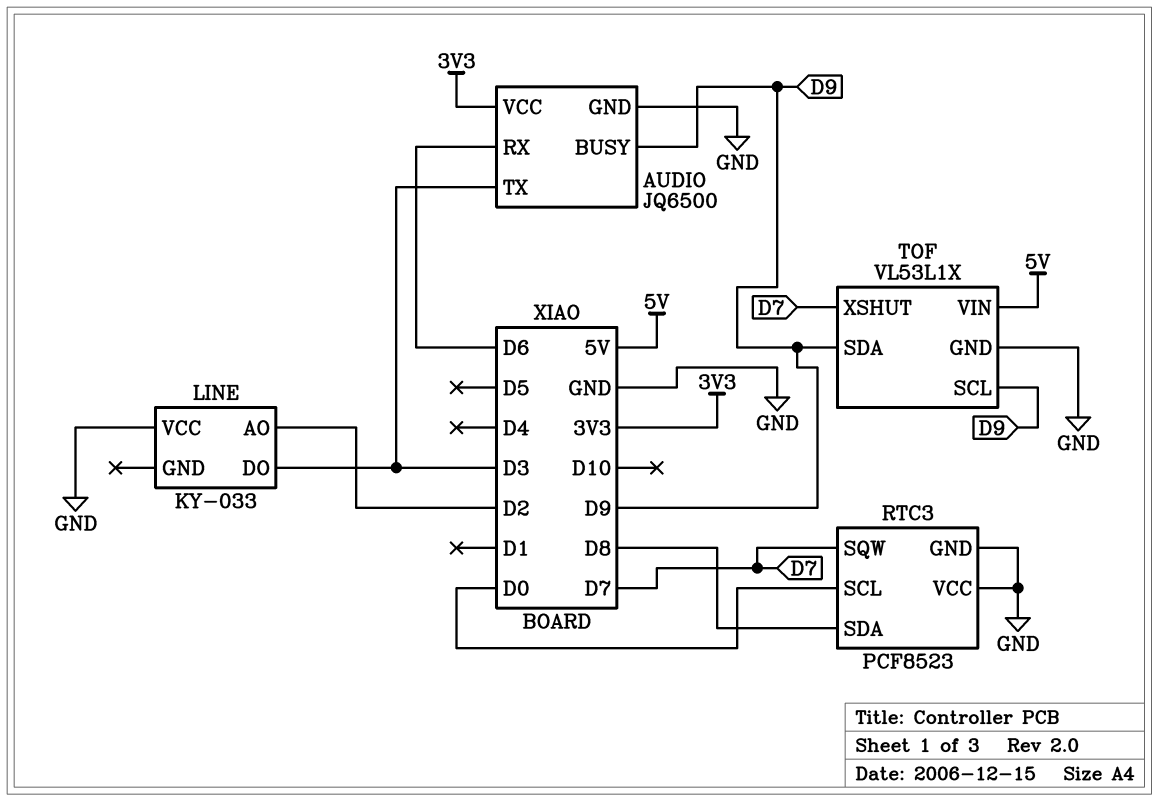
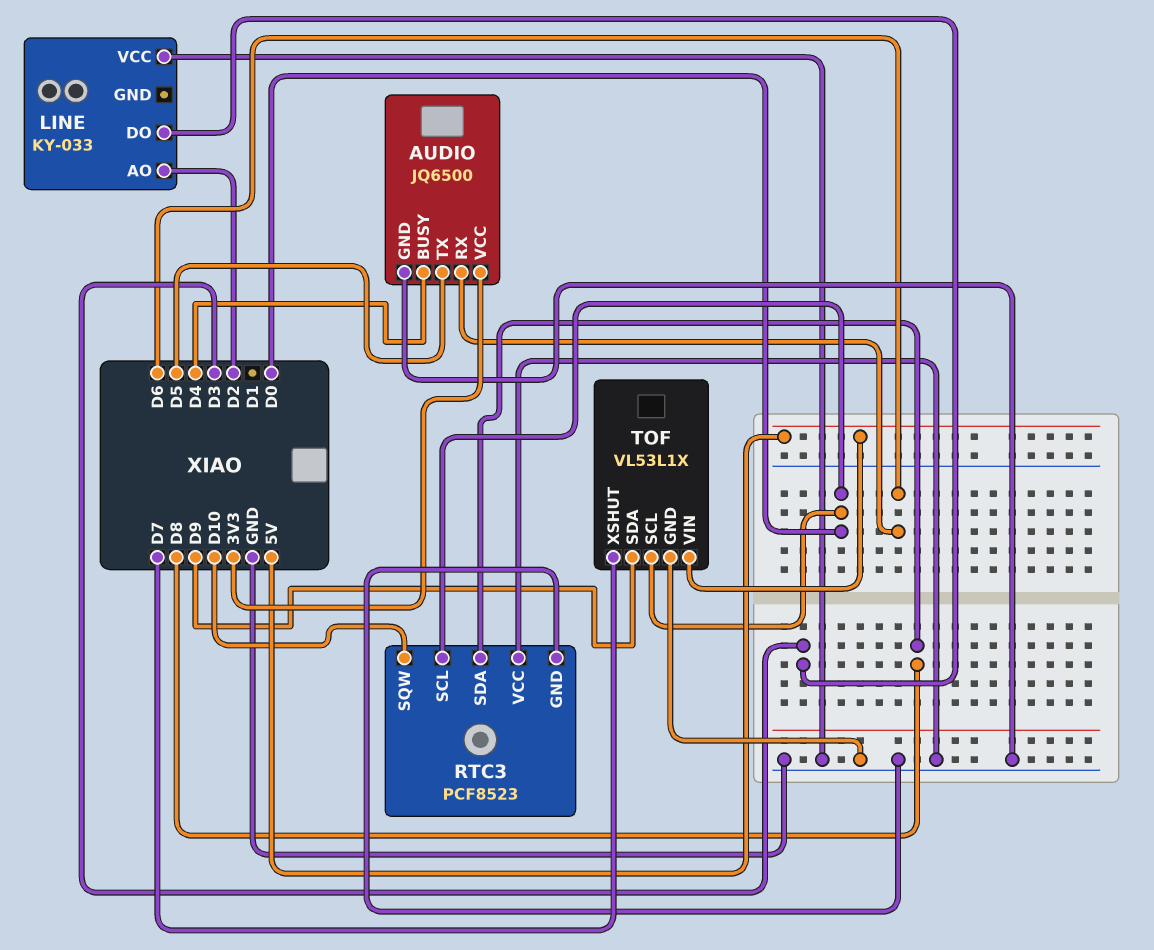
AUDIO pin BUSY: D9 -> D4
AUDIO pin TX: D3 -> D5
RTC3 pin SQW: D7 -> D10
TOF pin SCL: D9 -> D0

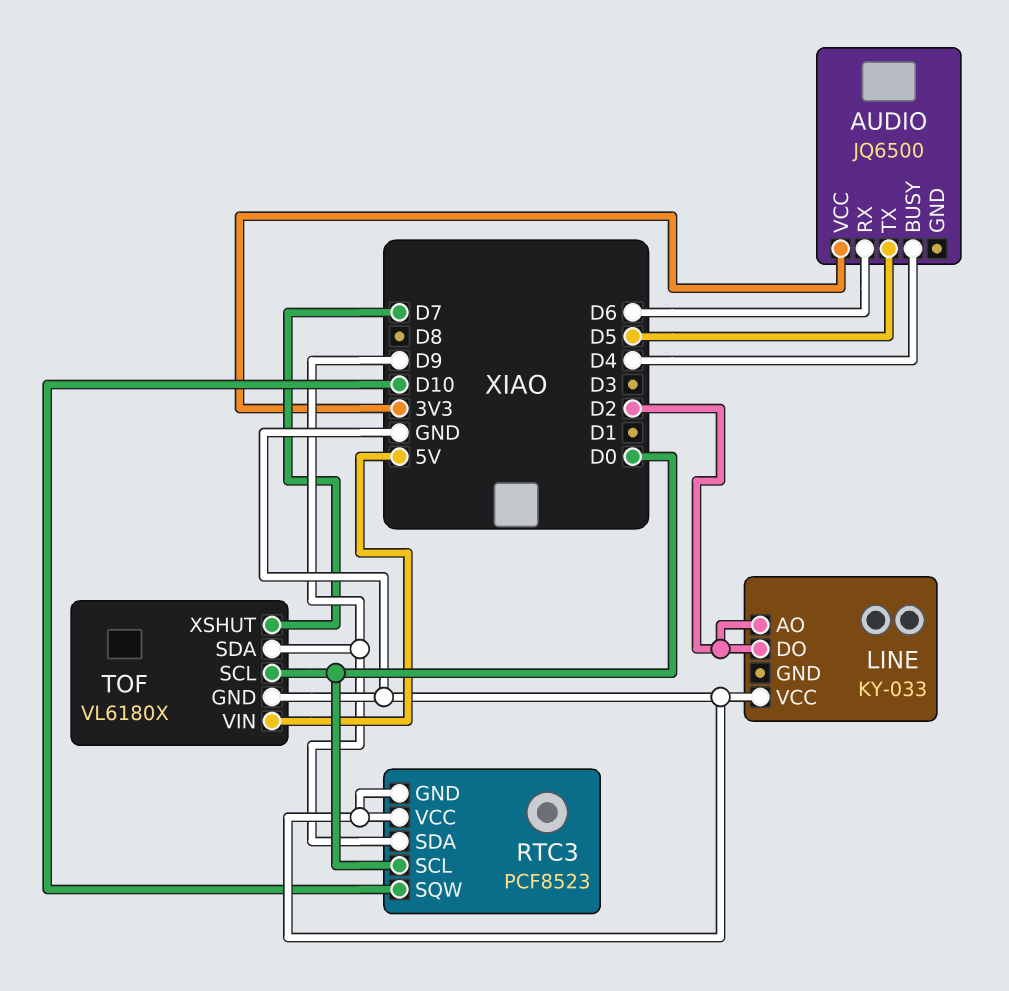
AUDIO pin GND: GND -> none
LINE pin DO: D3 -> D2
RTC3 pin SDA: D8 -> D9
TOF: VL53L1X -> VL6180X

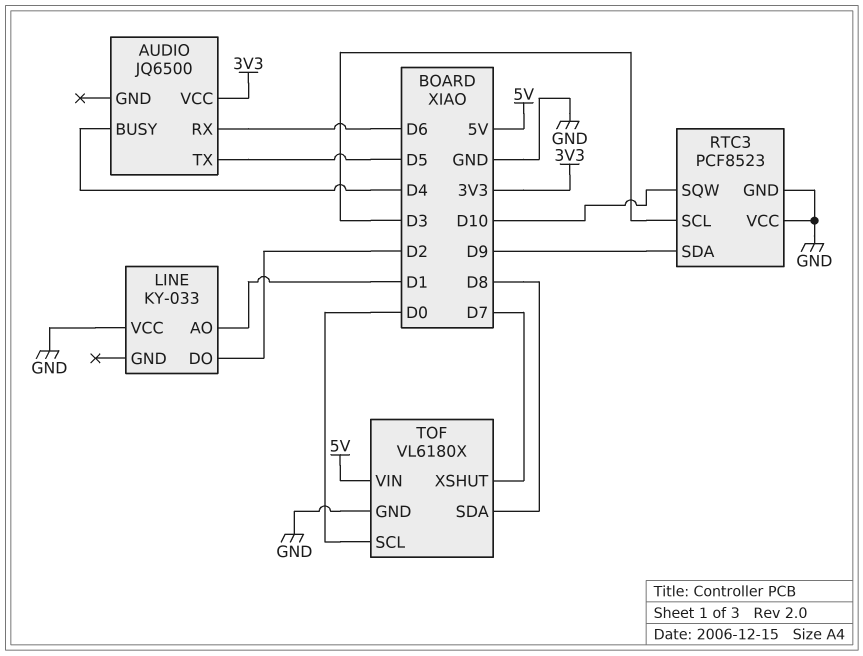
LINE pin AO: D2 -> D1
RTC3 pin SCL: D0 -> D3
TOF pin SDA: D9 -> D8

